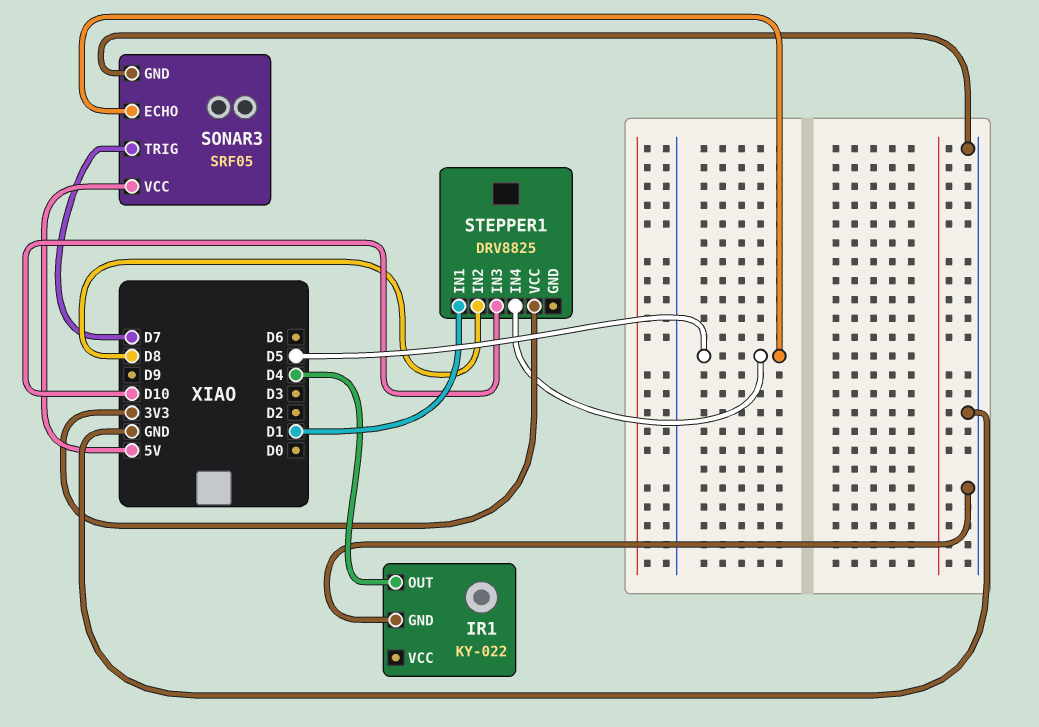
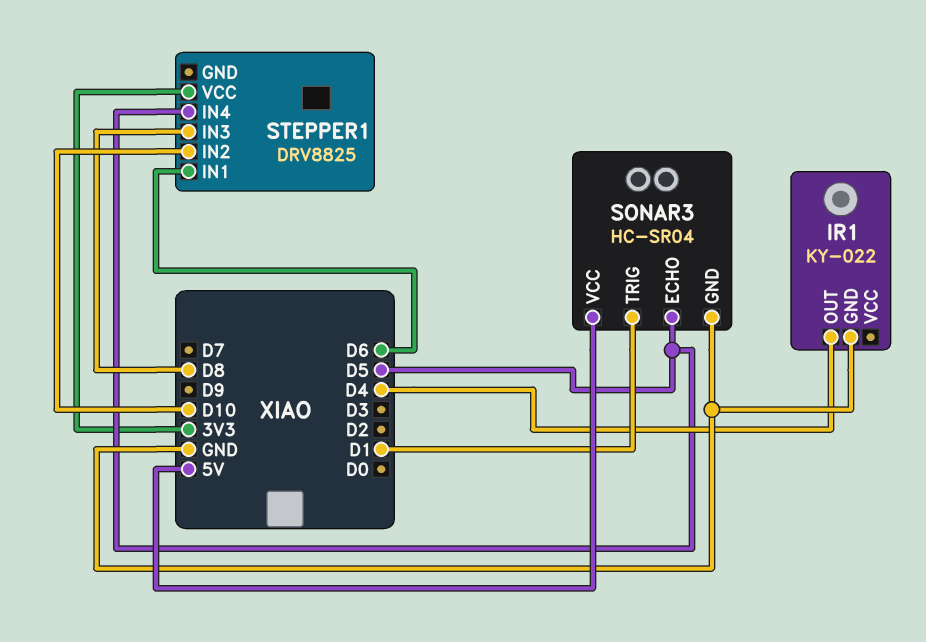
SONAR3: SRF05 -> HC-SR04
SONAR3 pin TRIG: D7 -> D1
STEPPER1 pin IN1: D1 -> D6
STEPPER1 pin IN2: D8 -> D10
STEPPER1 pin IN3: D10 -> D8

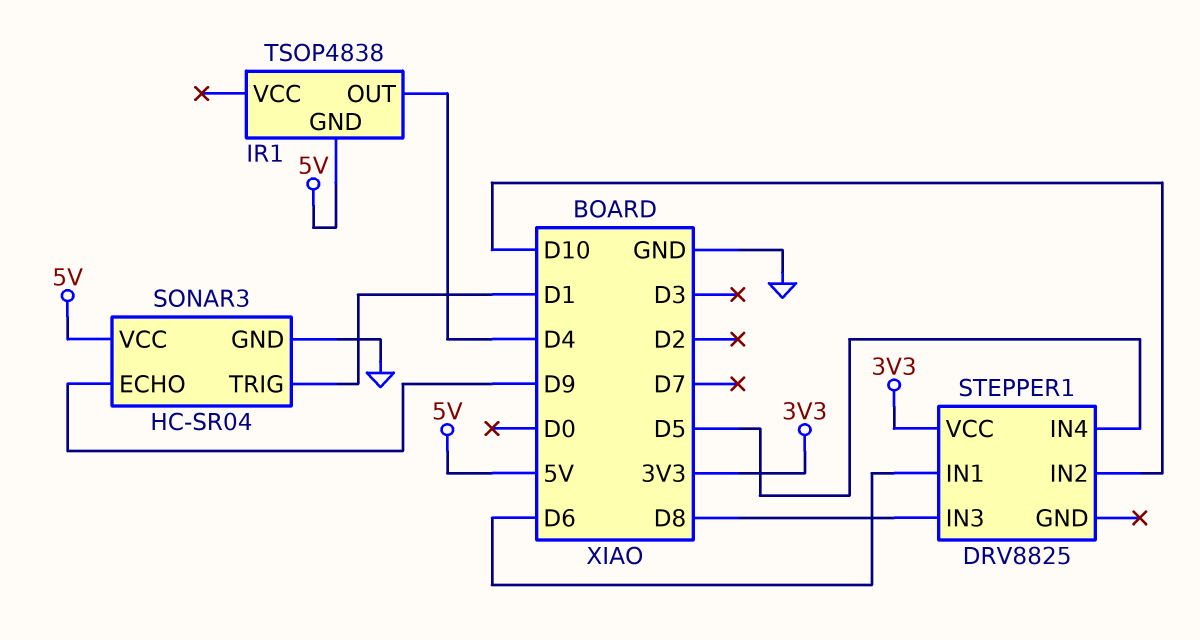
IR1: KY-022 -> TSOP4838
IR1 pin GND: GND -> 5V
SONAR3 pin ECHO: D5 -> D9

